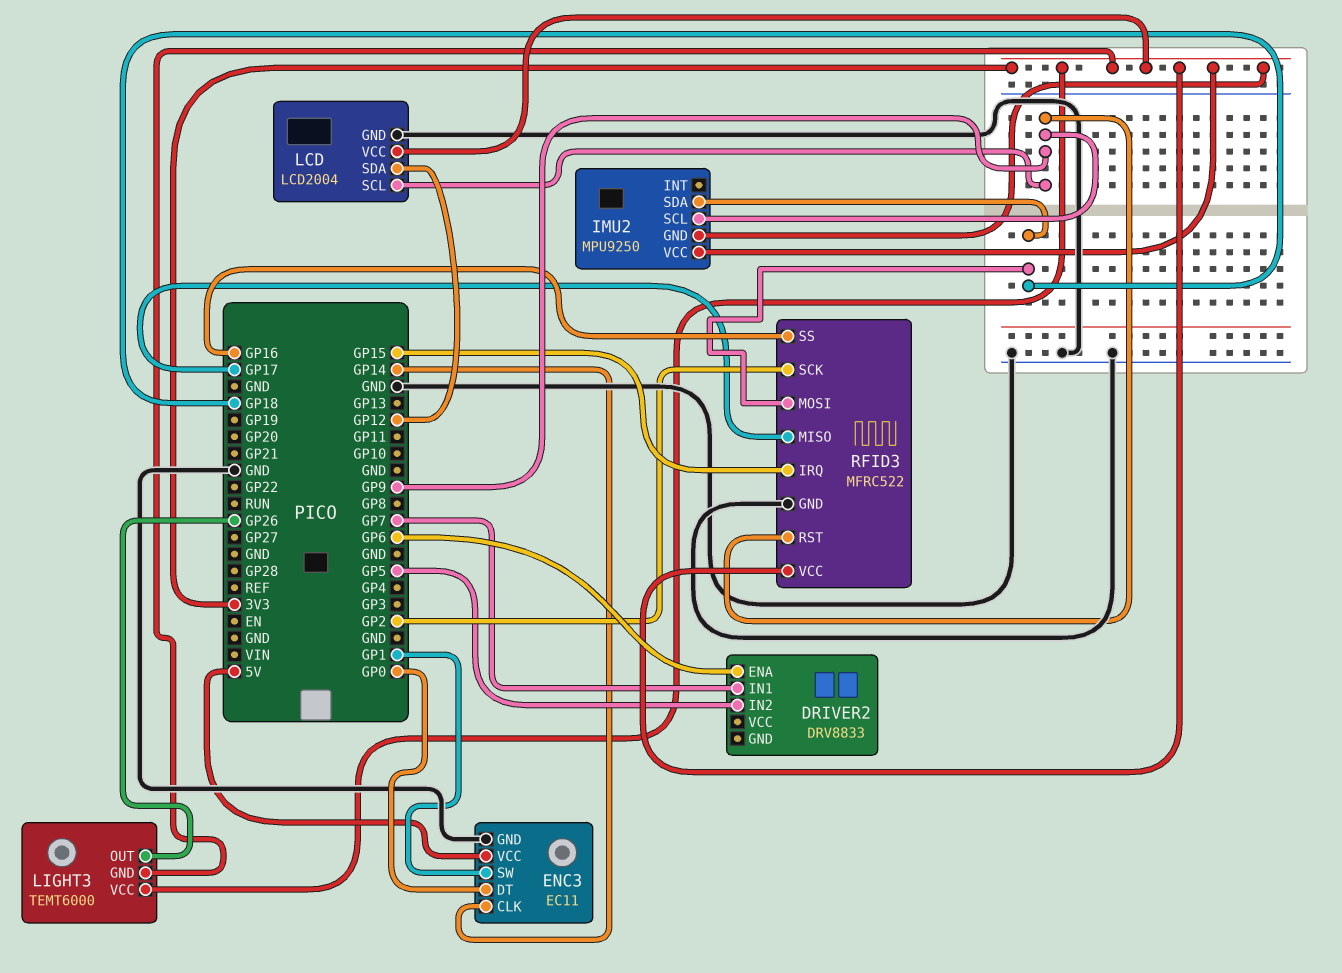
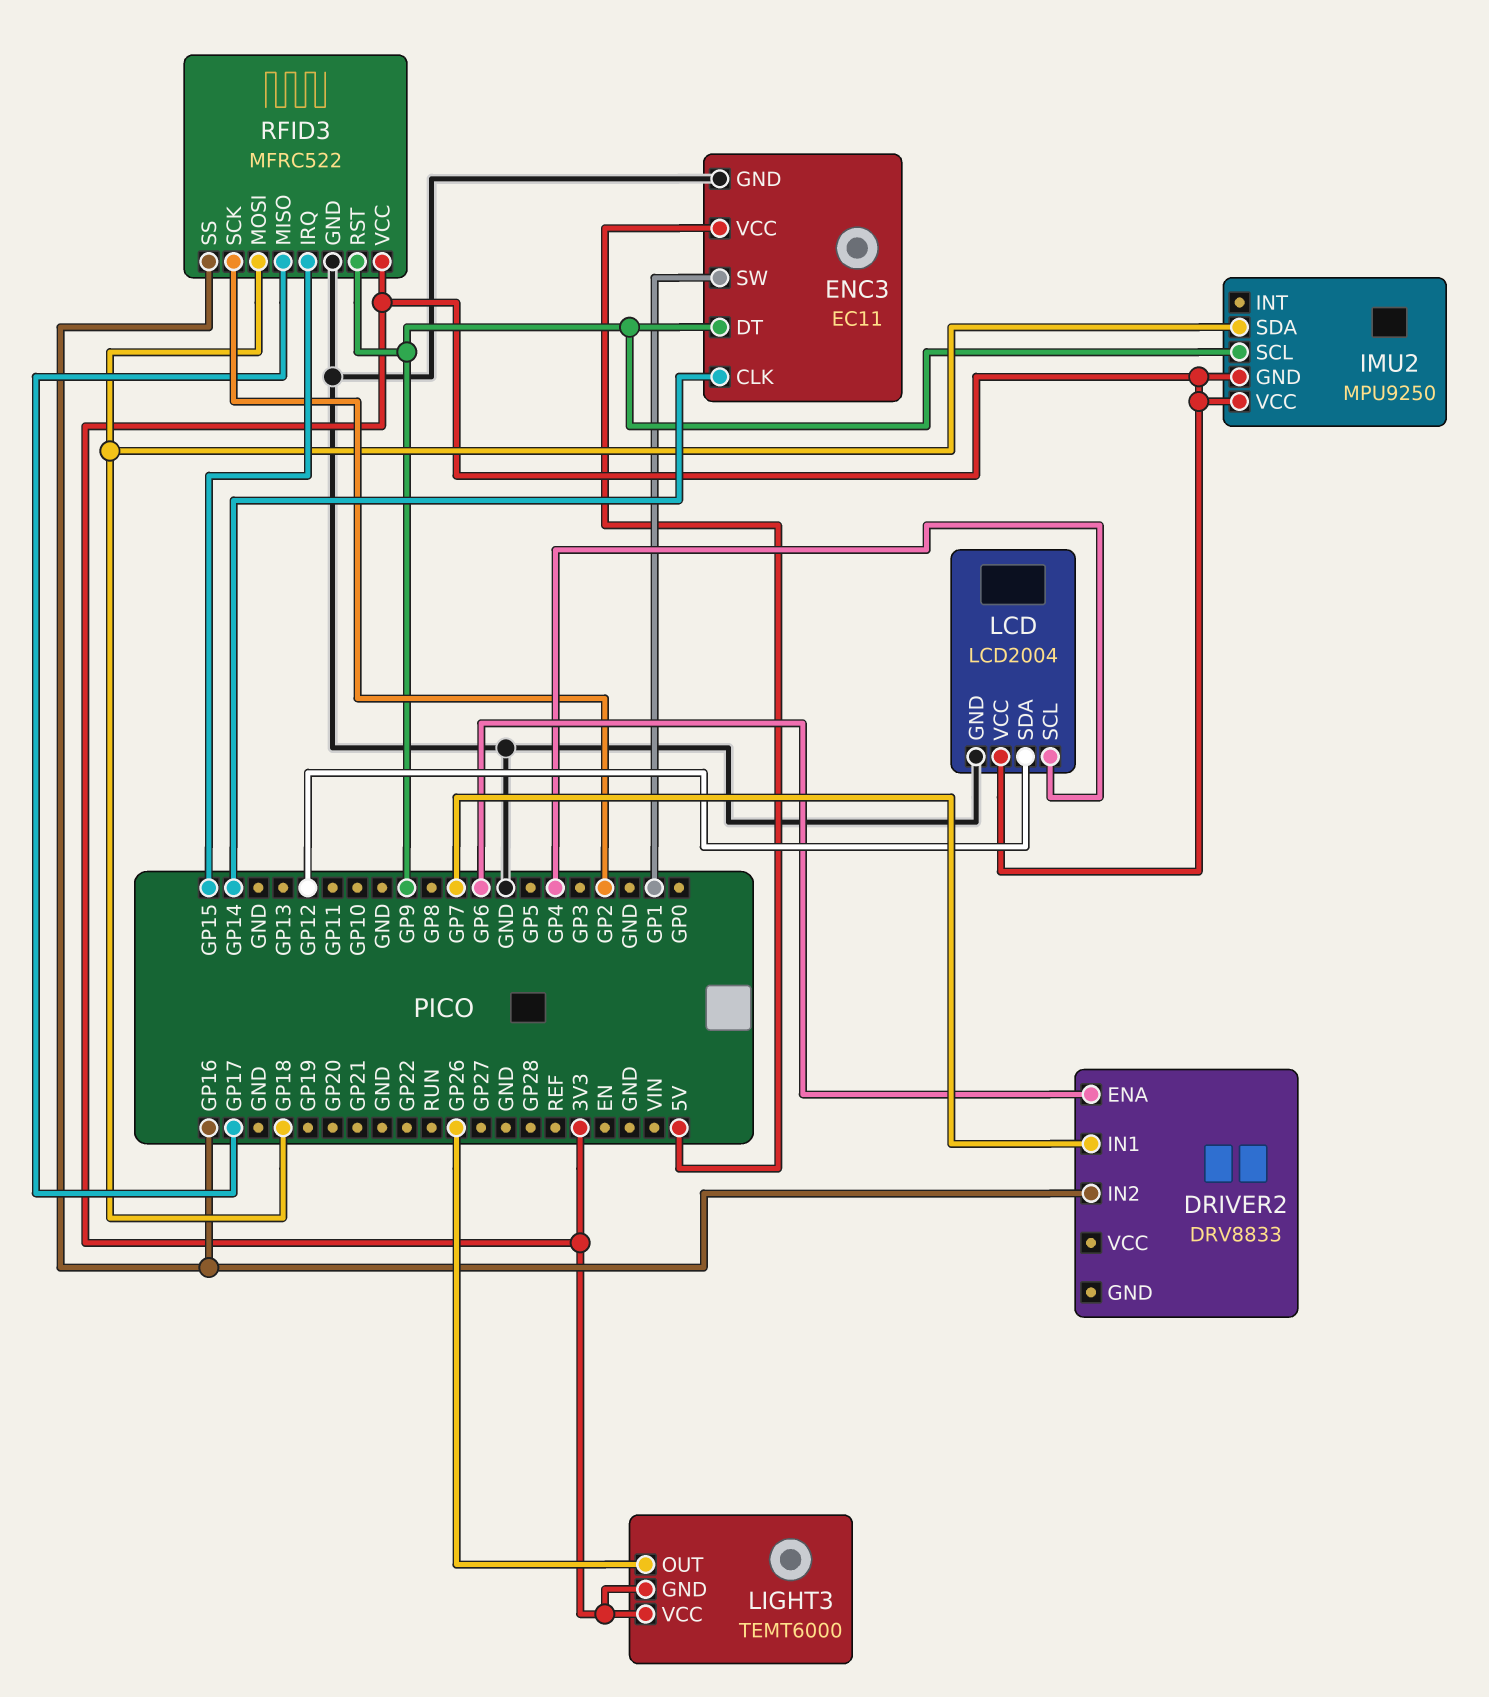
DRIVER2 pin IN2: GP5 -> GP16
ENC3 pin DT: GP0 -> GP9
LCD pin SCL: GP9 -> GP4

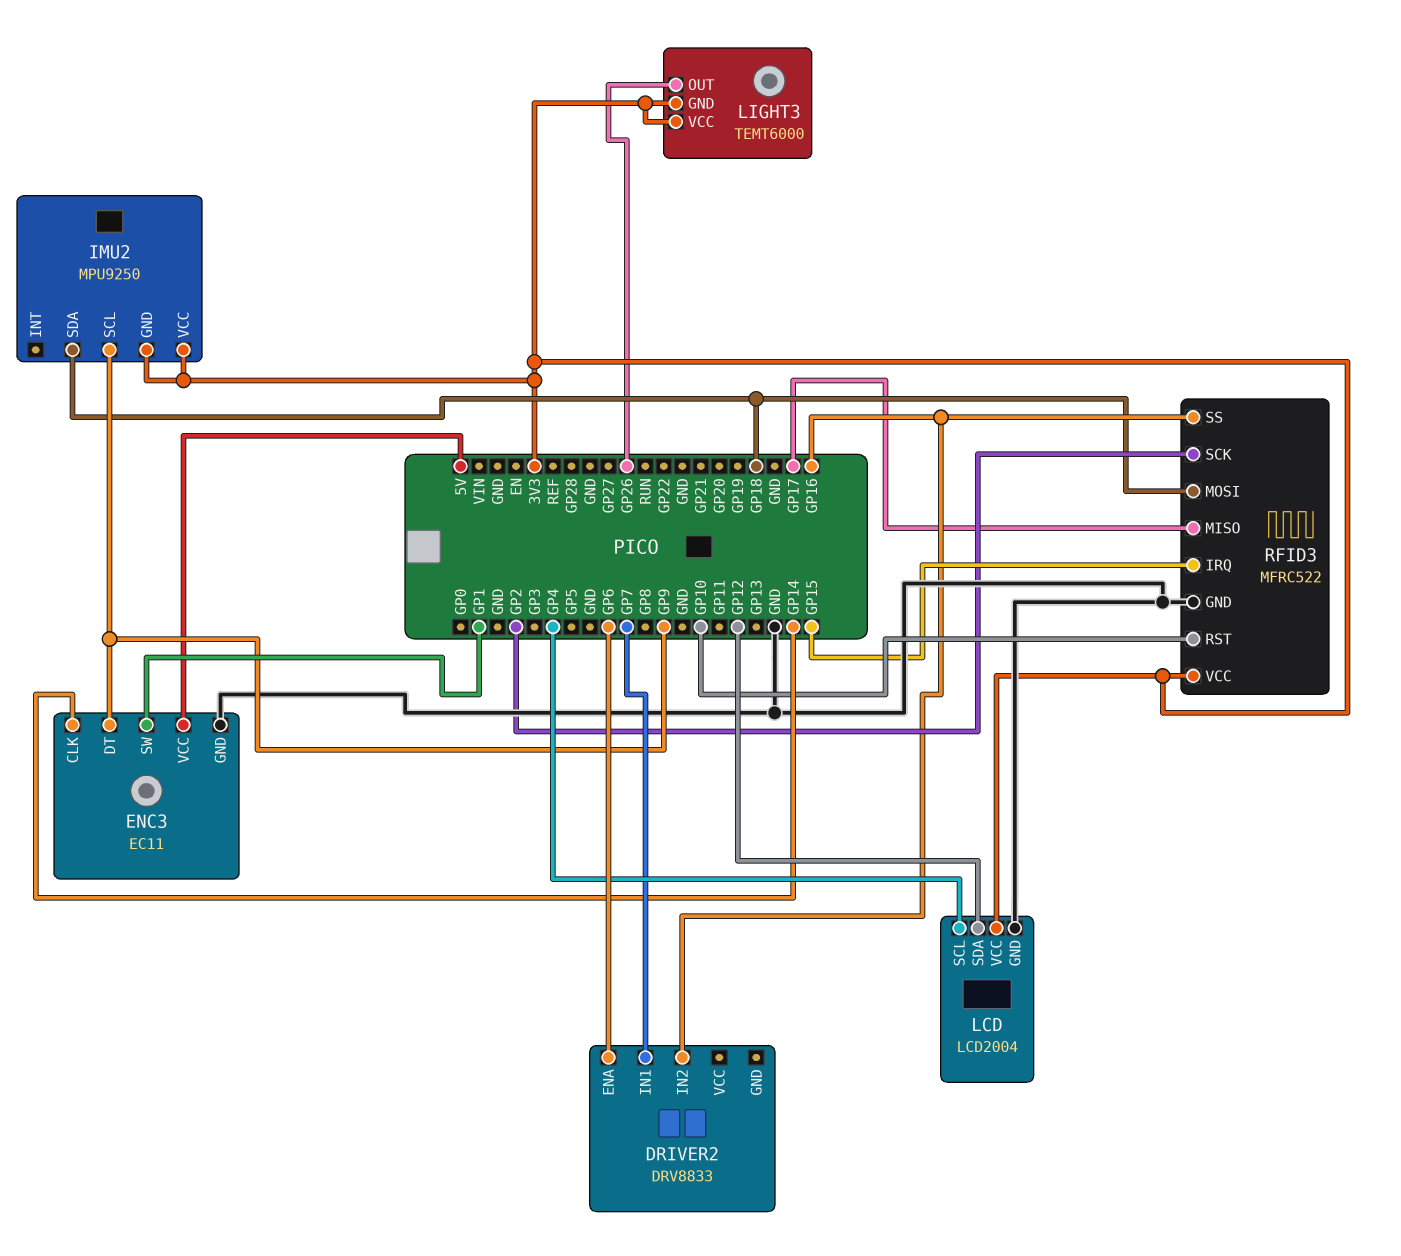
RFID3 pin RST: GP9 -> GP10

